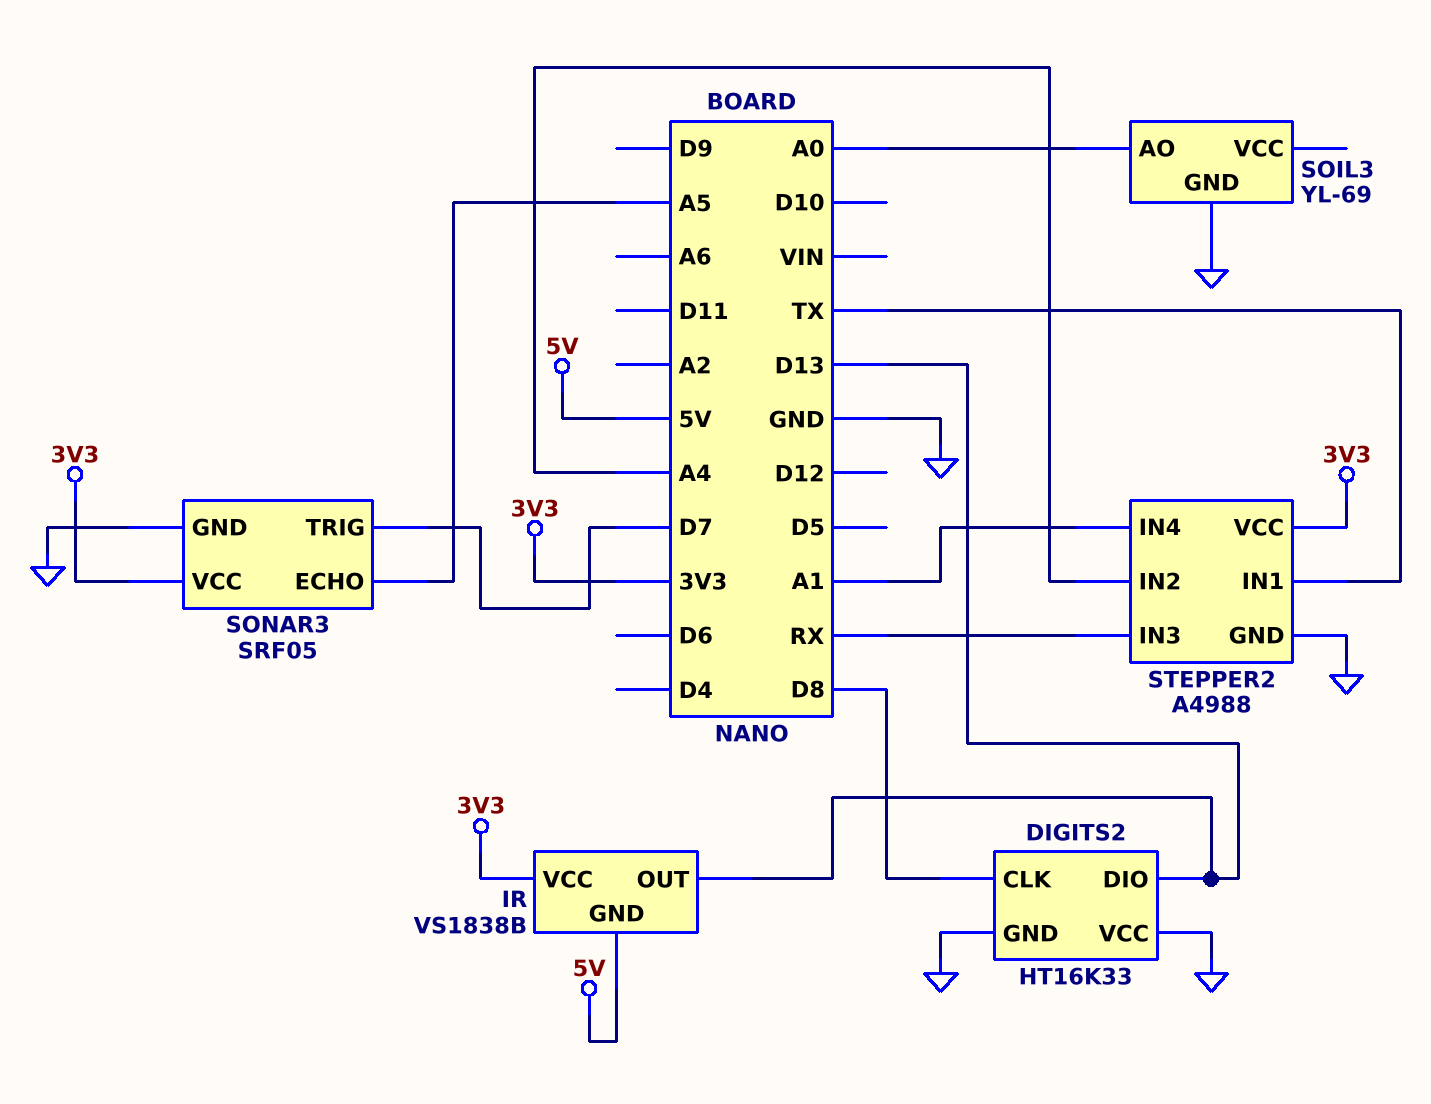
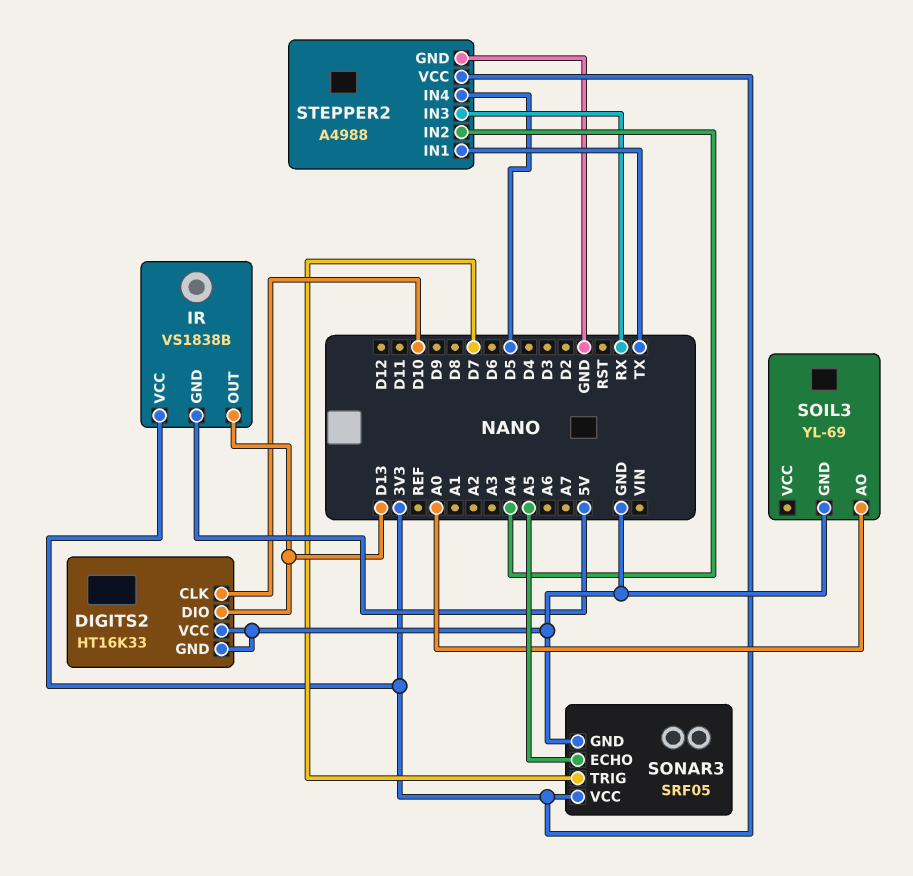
DIGITS2 pin CLK: D8 -> D10
STEPPER2 pin IN4: A1 -> D5

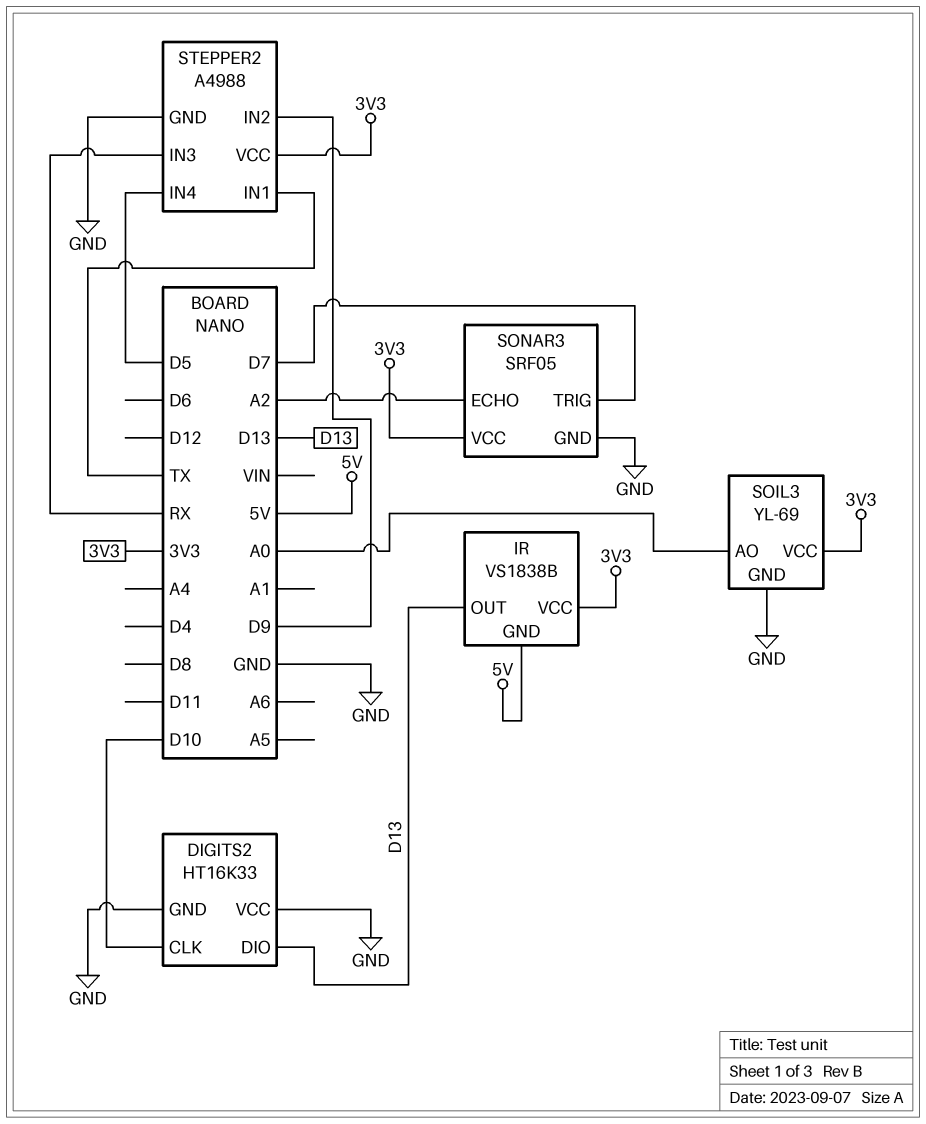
SOIL3 pin VCC: none -> 3V3
SONAR3 pin ECHO: A5 -> A2
STEPPER2 pin IN2: A4 -> D9

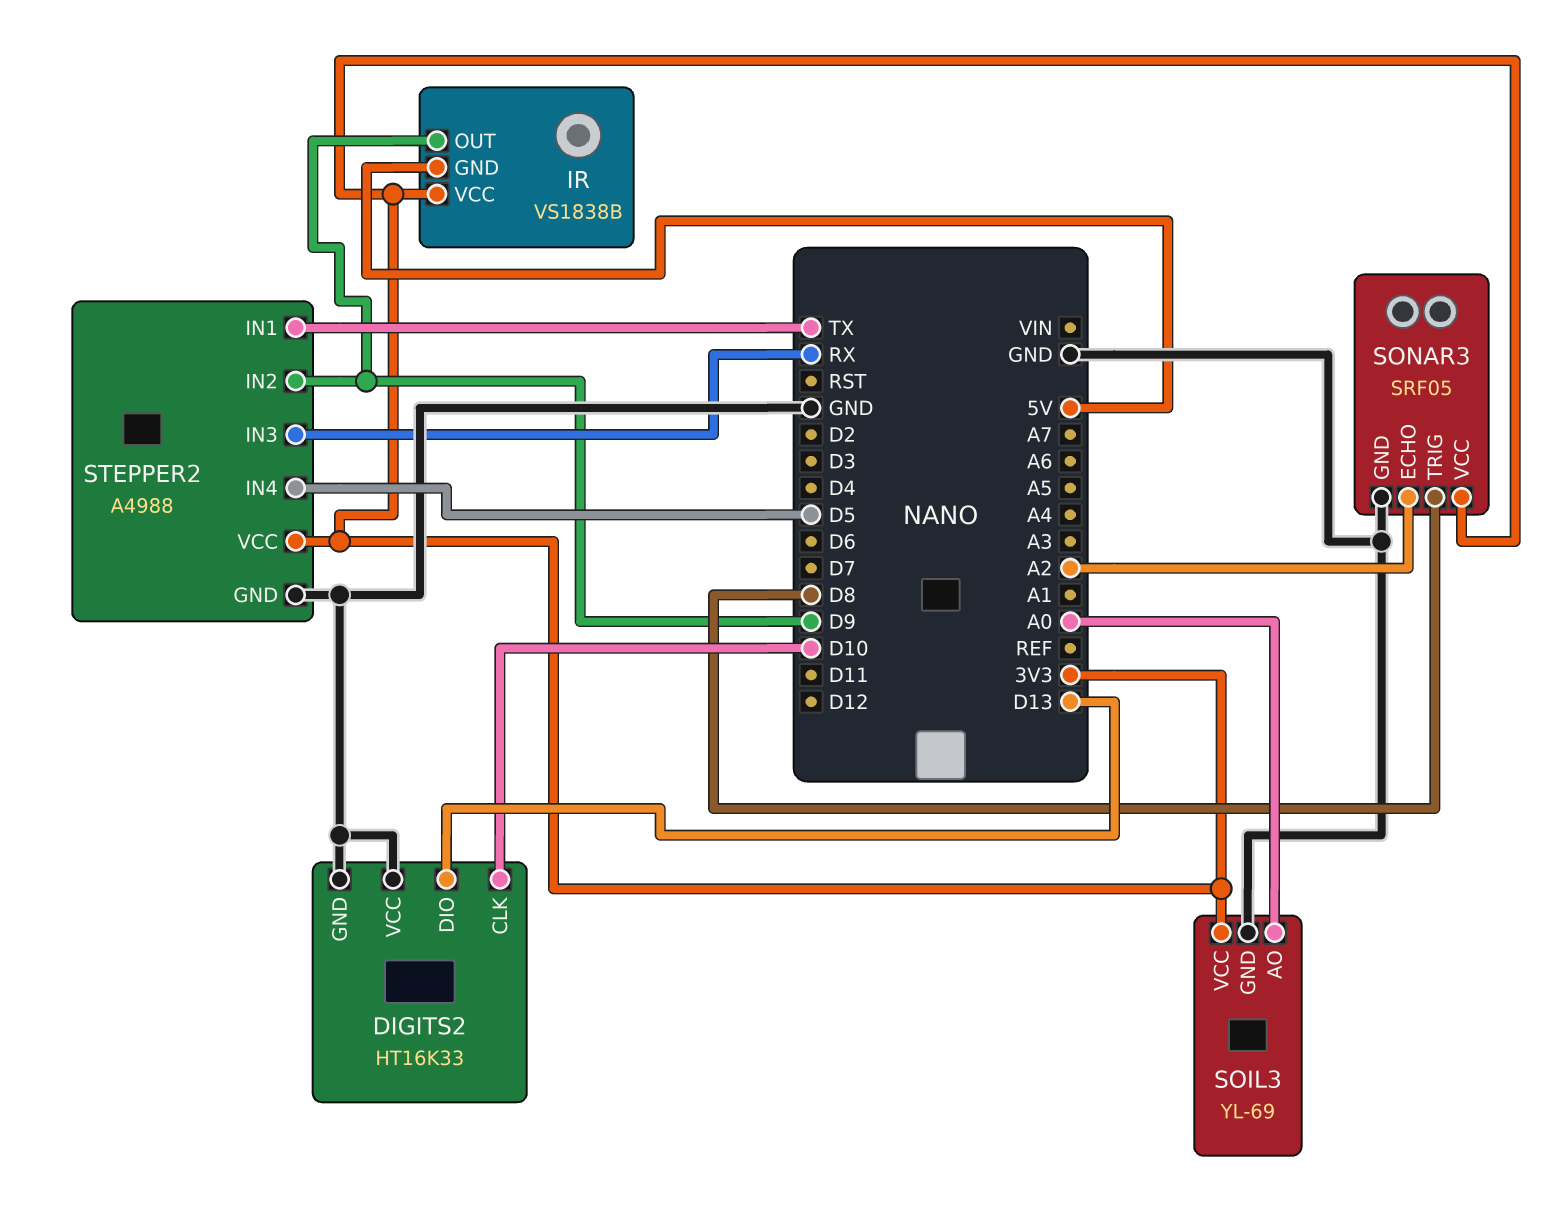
IR pin OUT: D13 -> D9
SONAR3 pin TRIG: D7 -> D8

